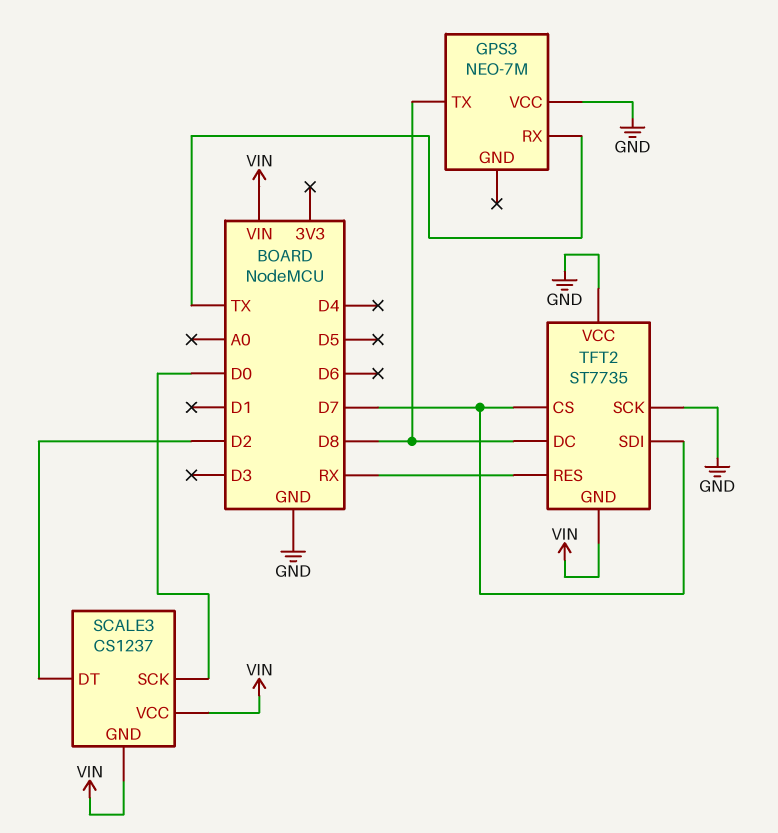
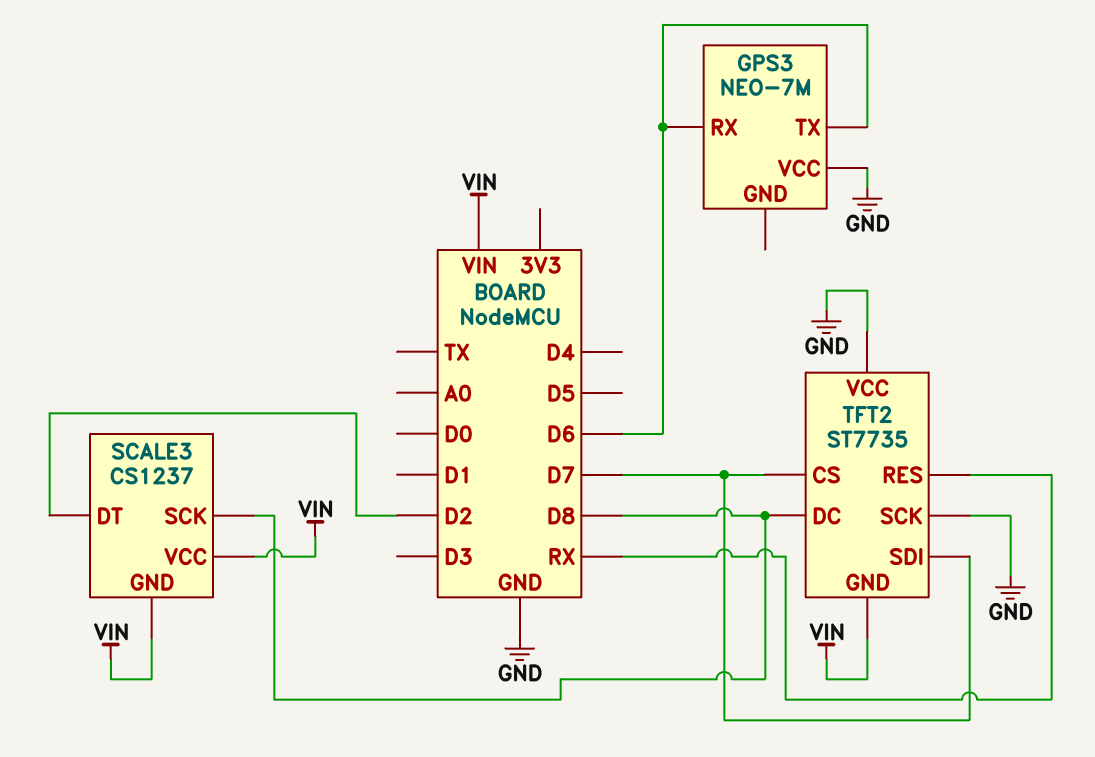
GPS3 pin RX: TX -> D6
GPS3 pin TX: D8 -> D6
SCALE3 pin SCK: D0 -> D8

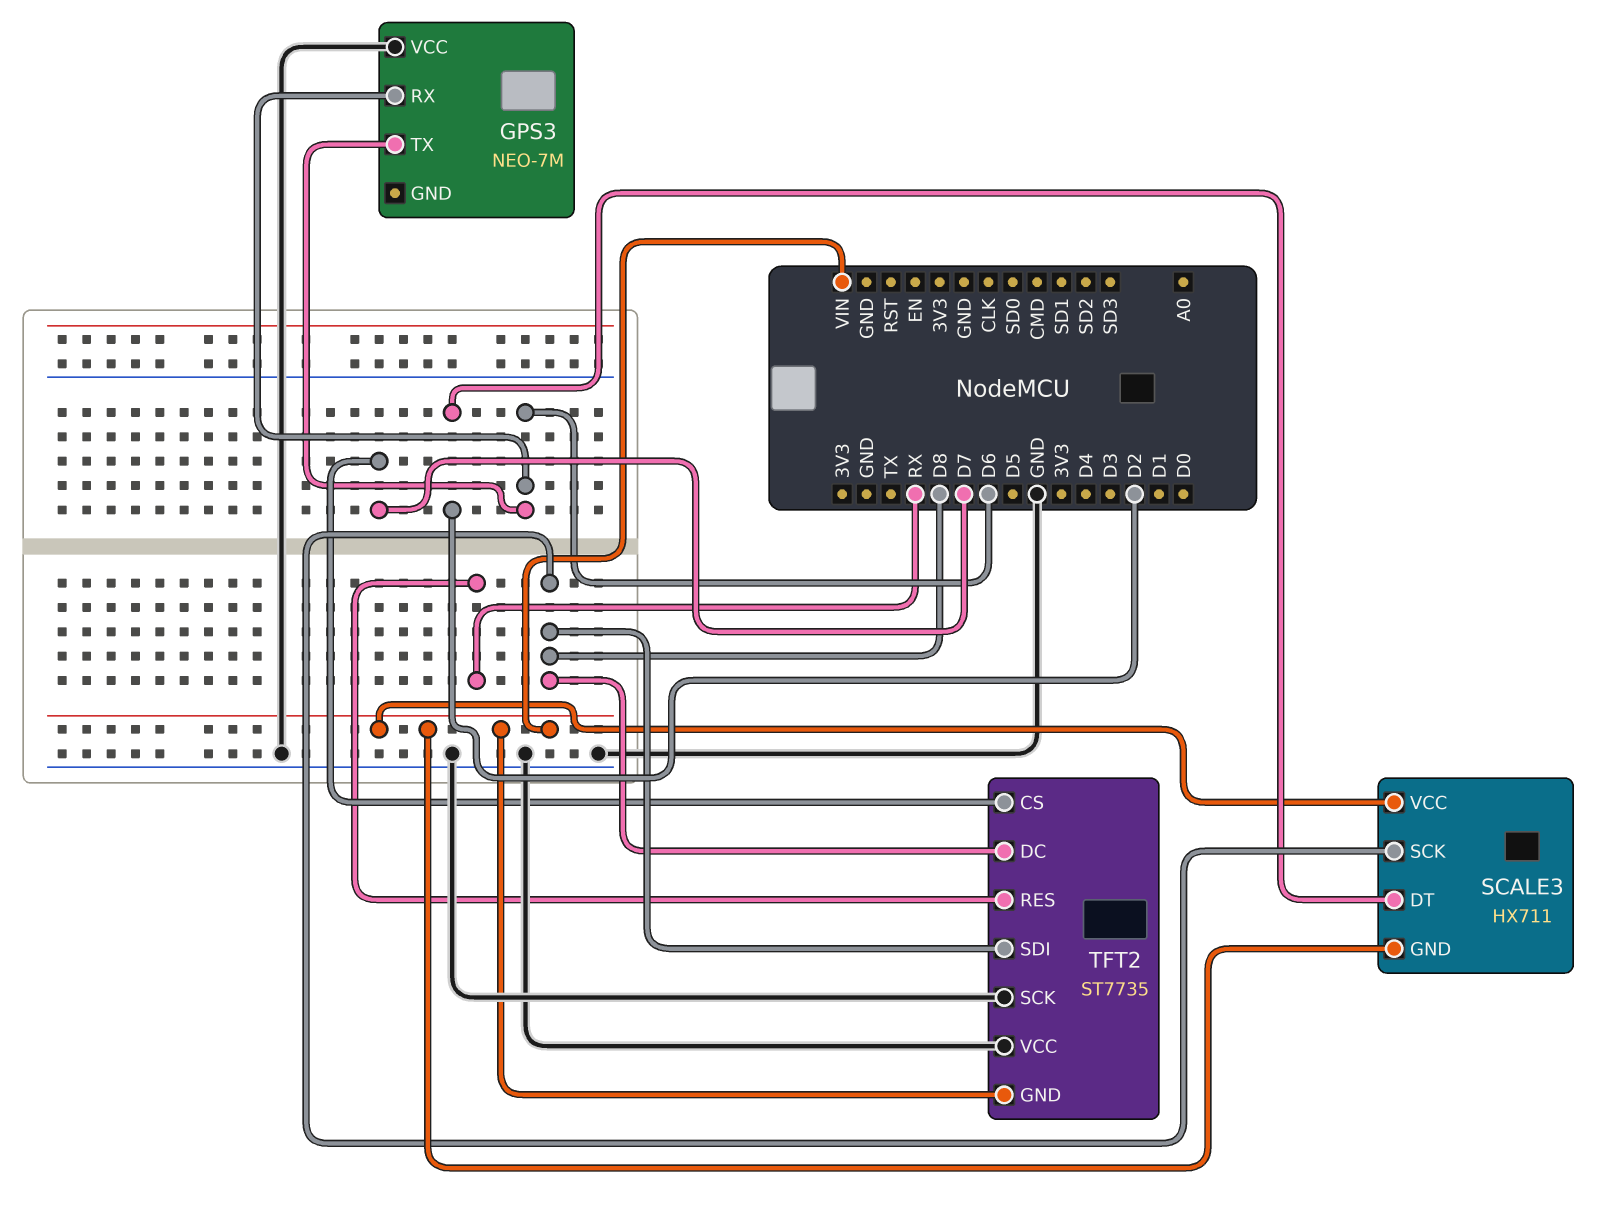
SCALE3: CS1237 -> HX711
TFT2 pin SDI: D7 -> D8

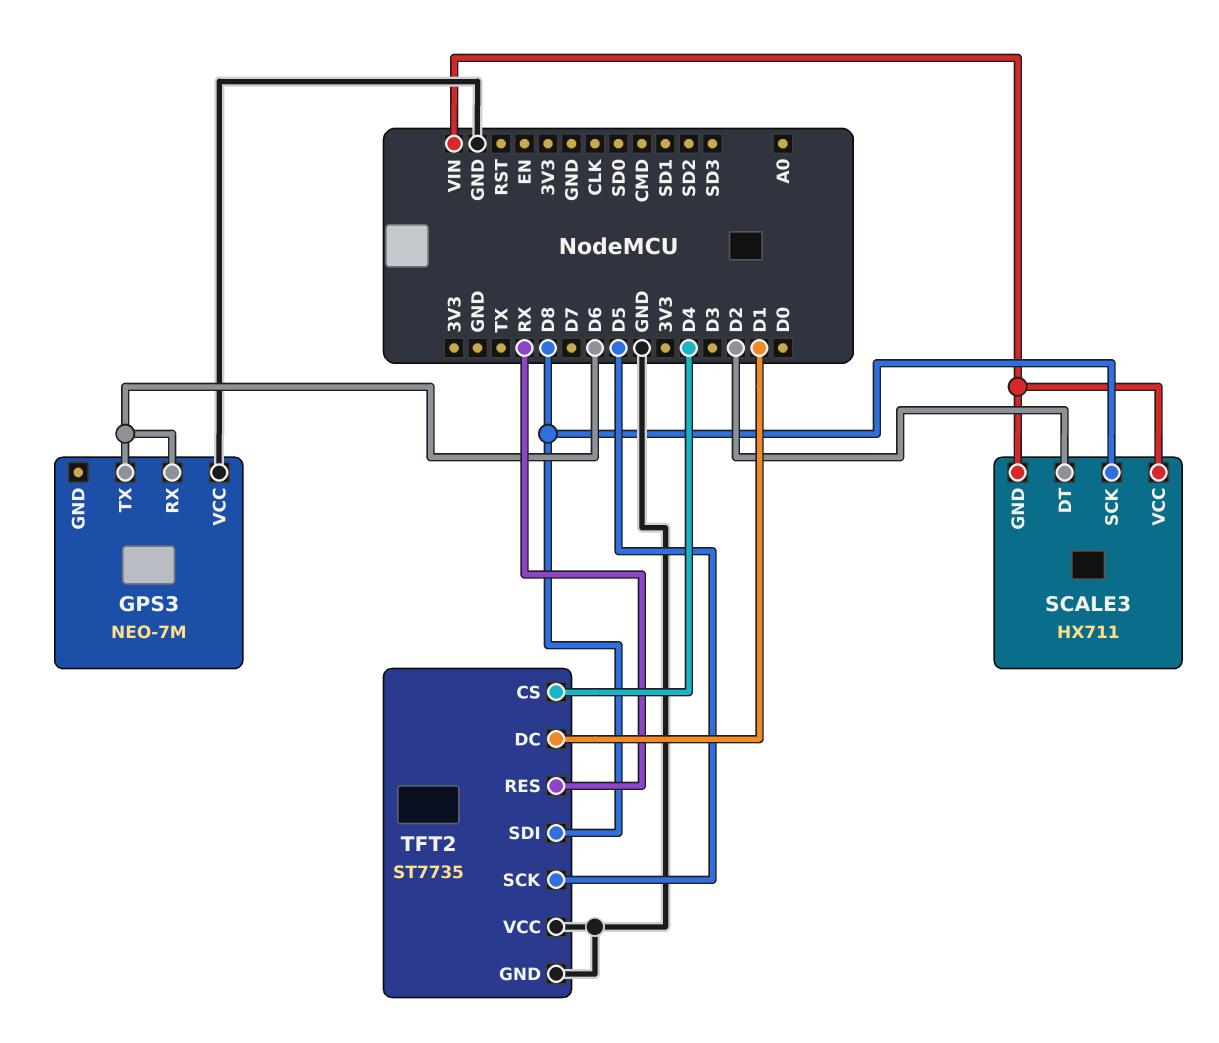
TFT2 pin CS: D7 -> D4
TFT2 pin DC: D8 -> D1
TFT2 pin GND: VIN -> GND
TFT2 pin SCK: GND -> D5

